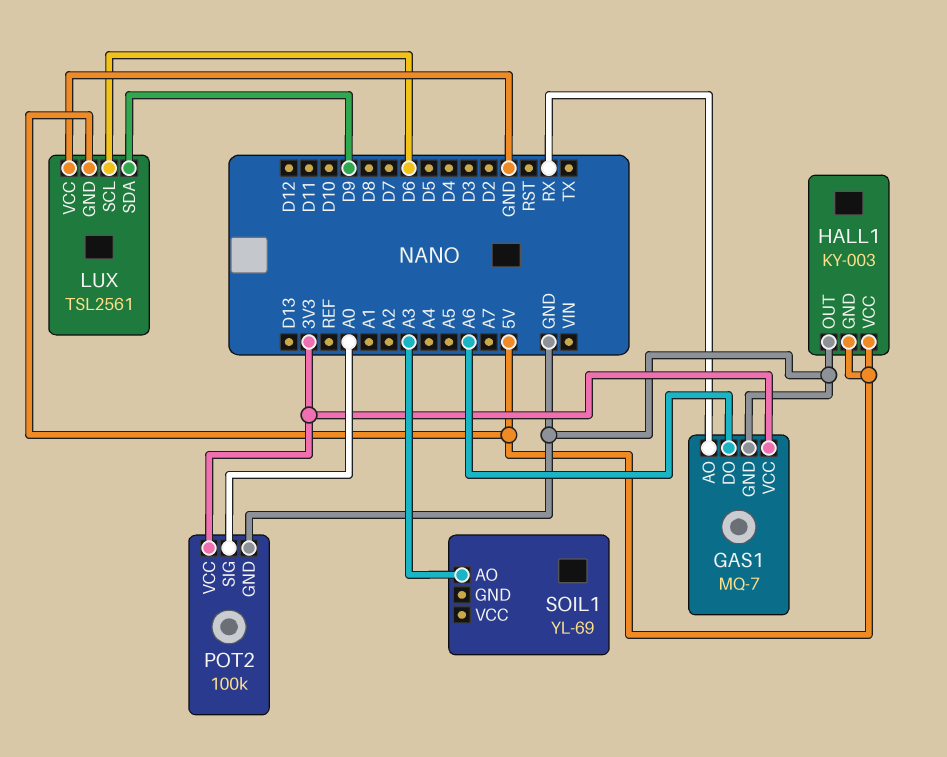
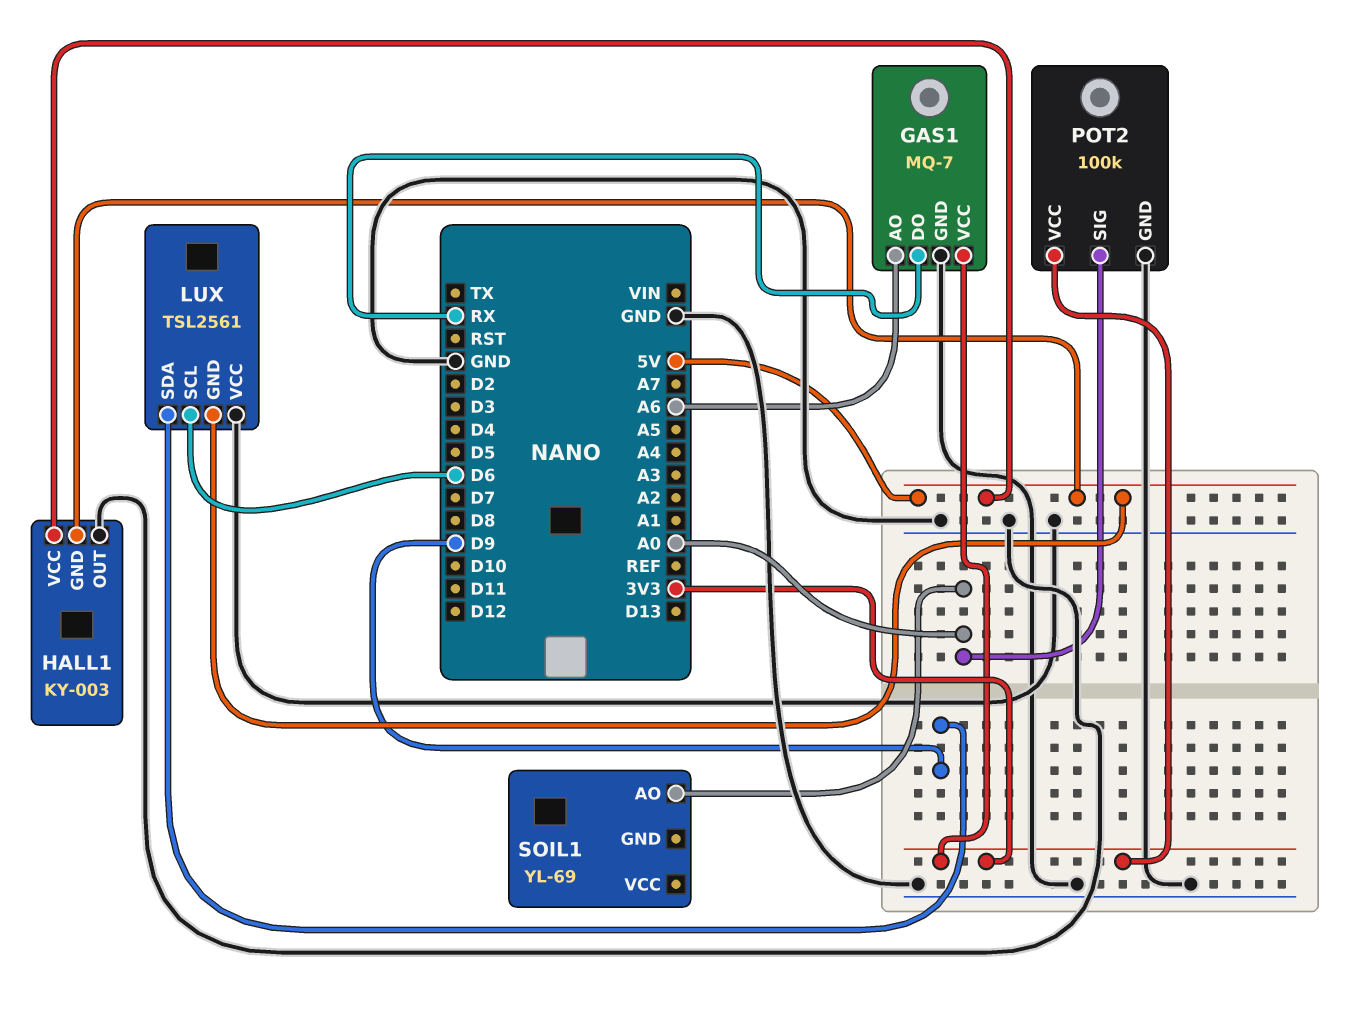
GAS1 pin AO: RX -> A6
GAS1 pin DO: A6 -> RX
SOIL1 pin AO: A3 -> A0

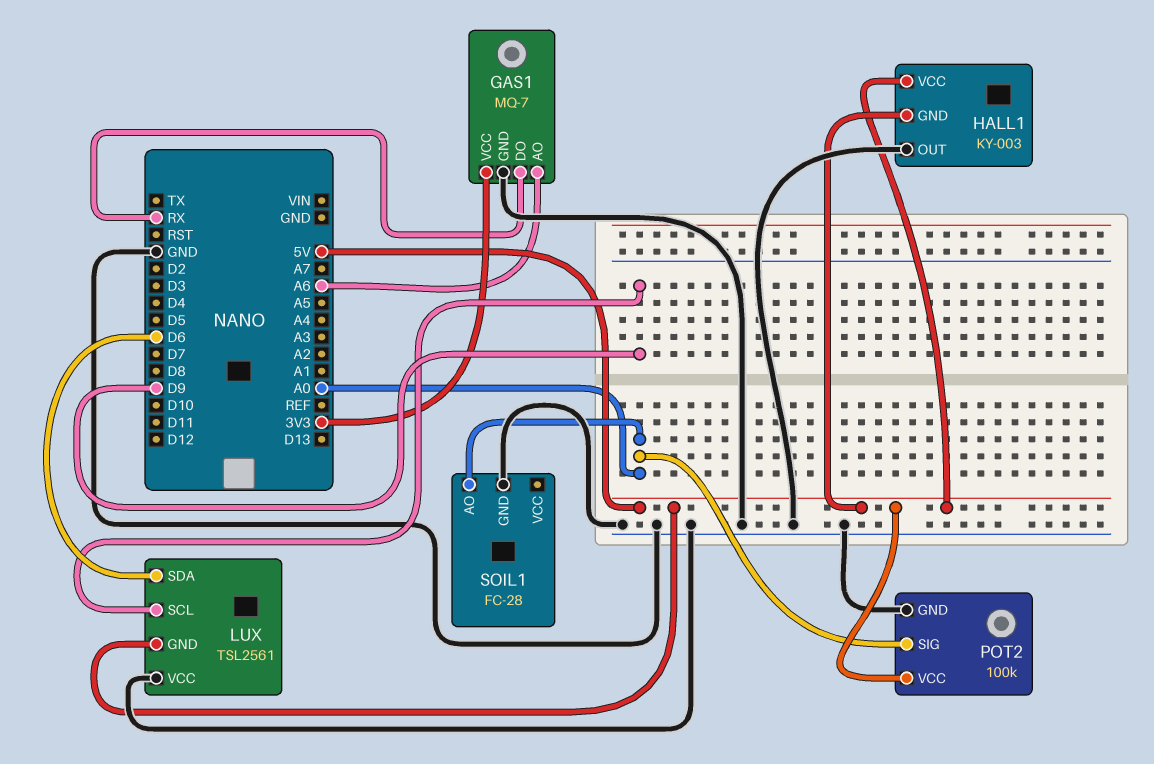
LUX pin SCL: D6 -> D9
LUX pin SDA: D9 -> D6
POT2 pin VCC: 3V3 -> 5V
SOIL1: YL-69 -> FC-28
SOIL1 pin GND: none -> GND

